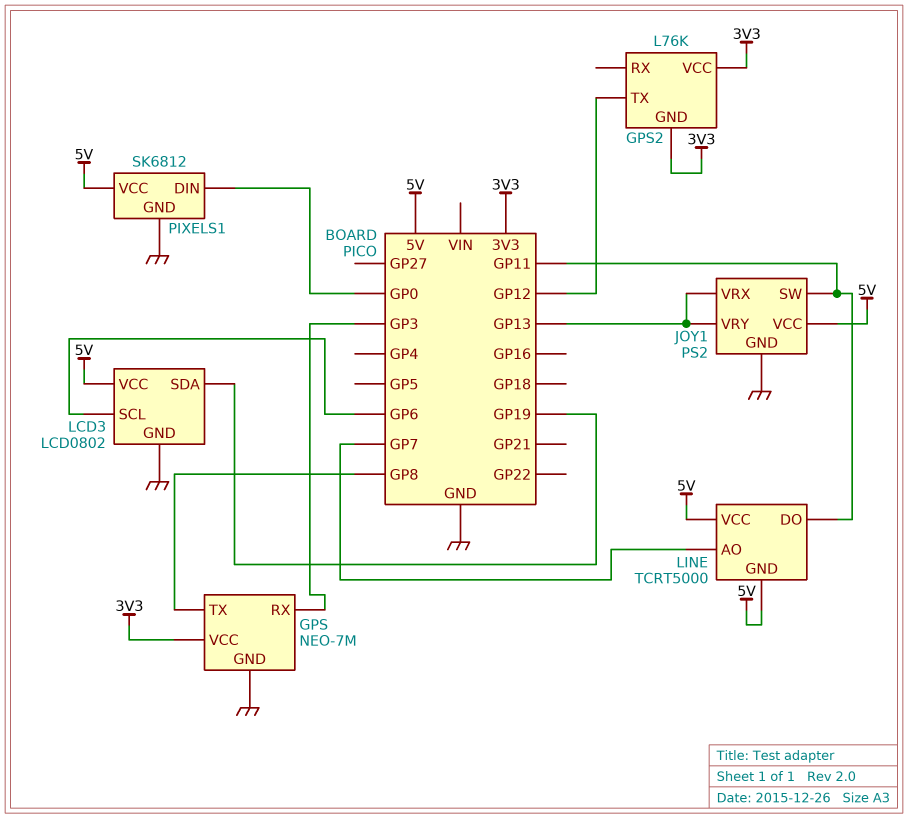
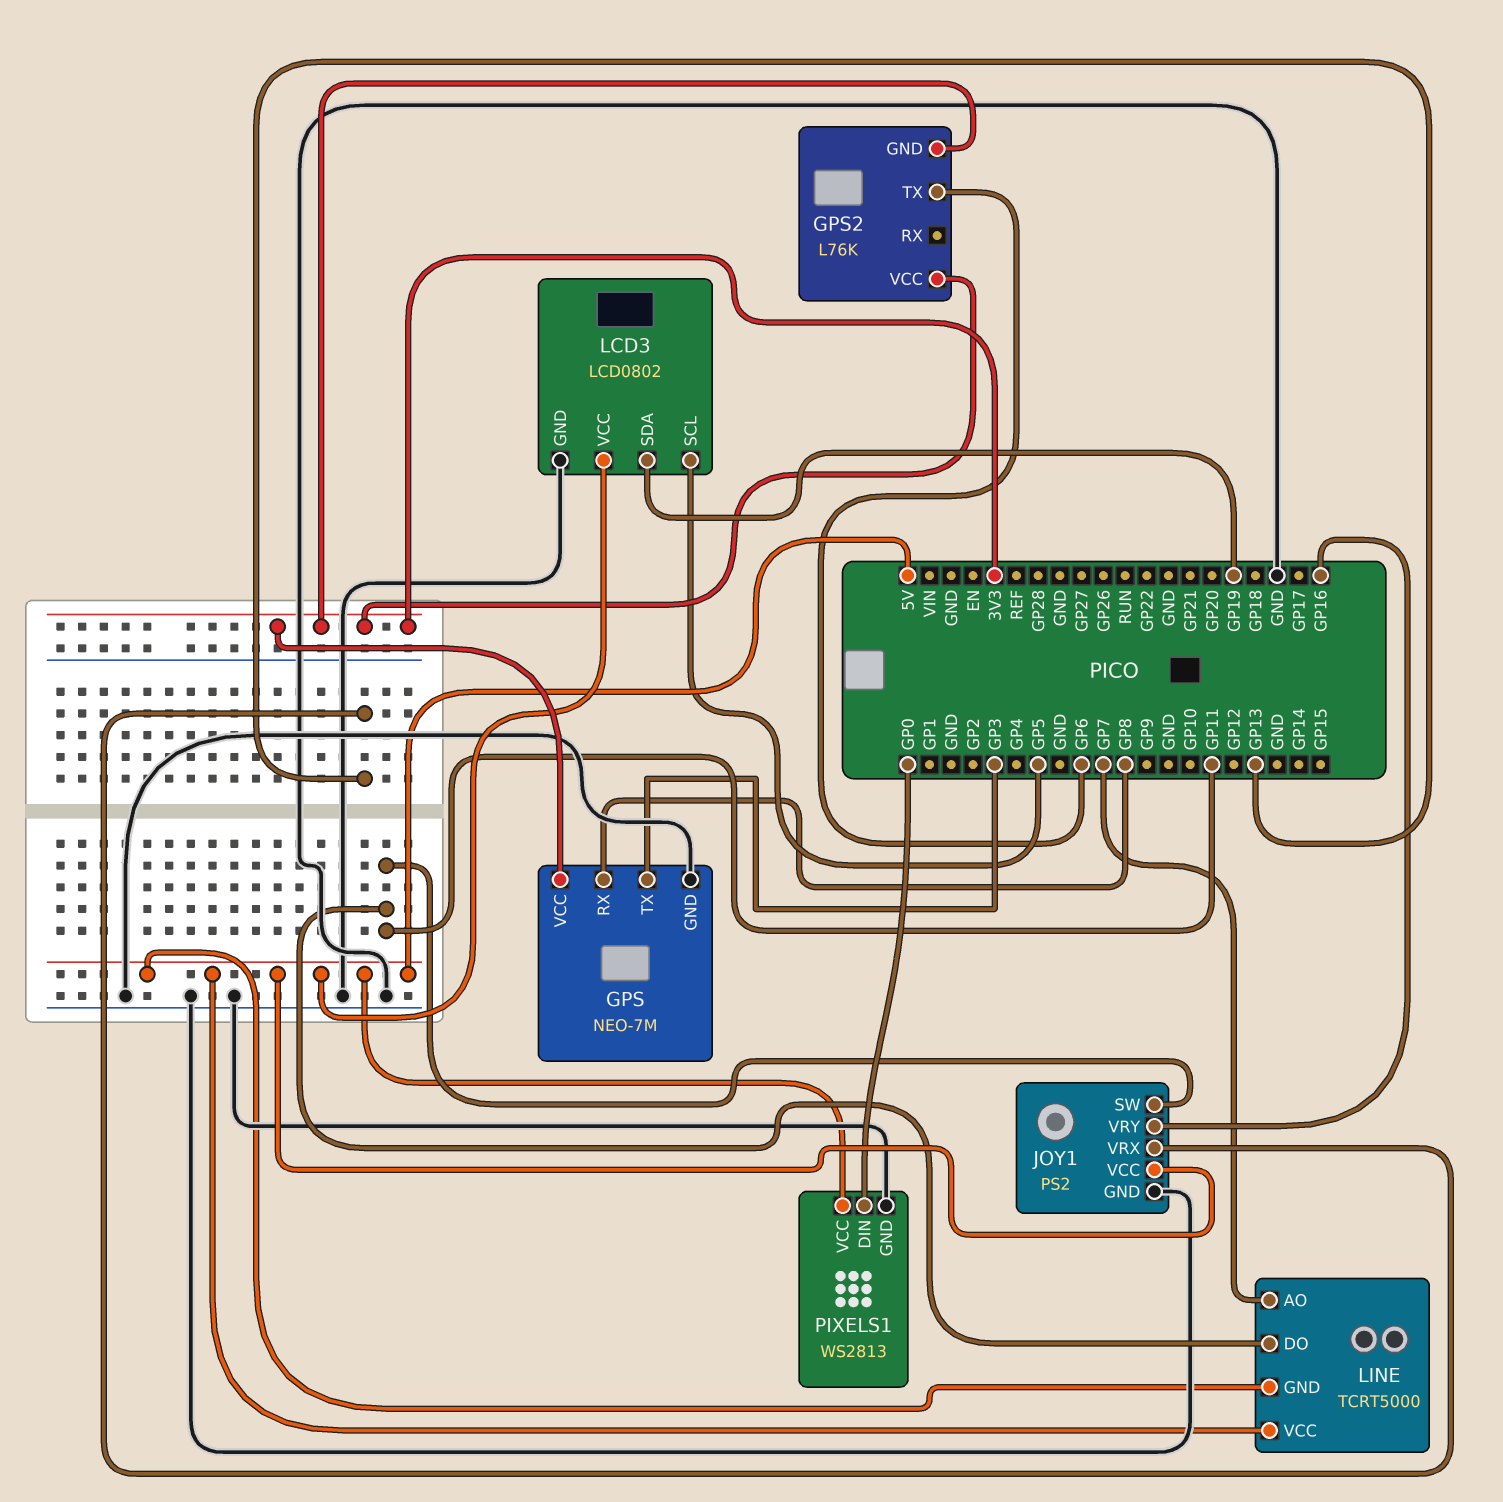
GPS pin RX: GP3 -> GP8
GPS pin TX: GP8 -> GP3
GPS2 pin TX: GP12 -> GP6
JOY1 pin VRY: GP13 -> GP16
LCD3 pin SCL: GP6 -> GP5
PIXELS1: SK6812 -> WS2813

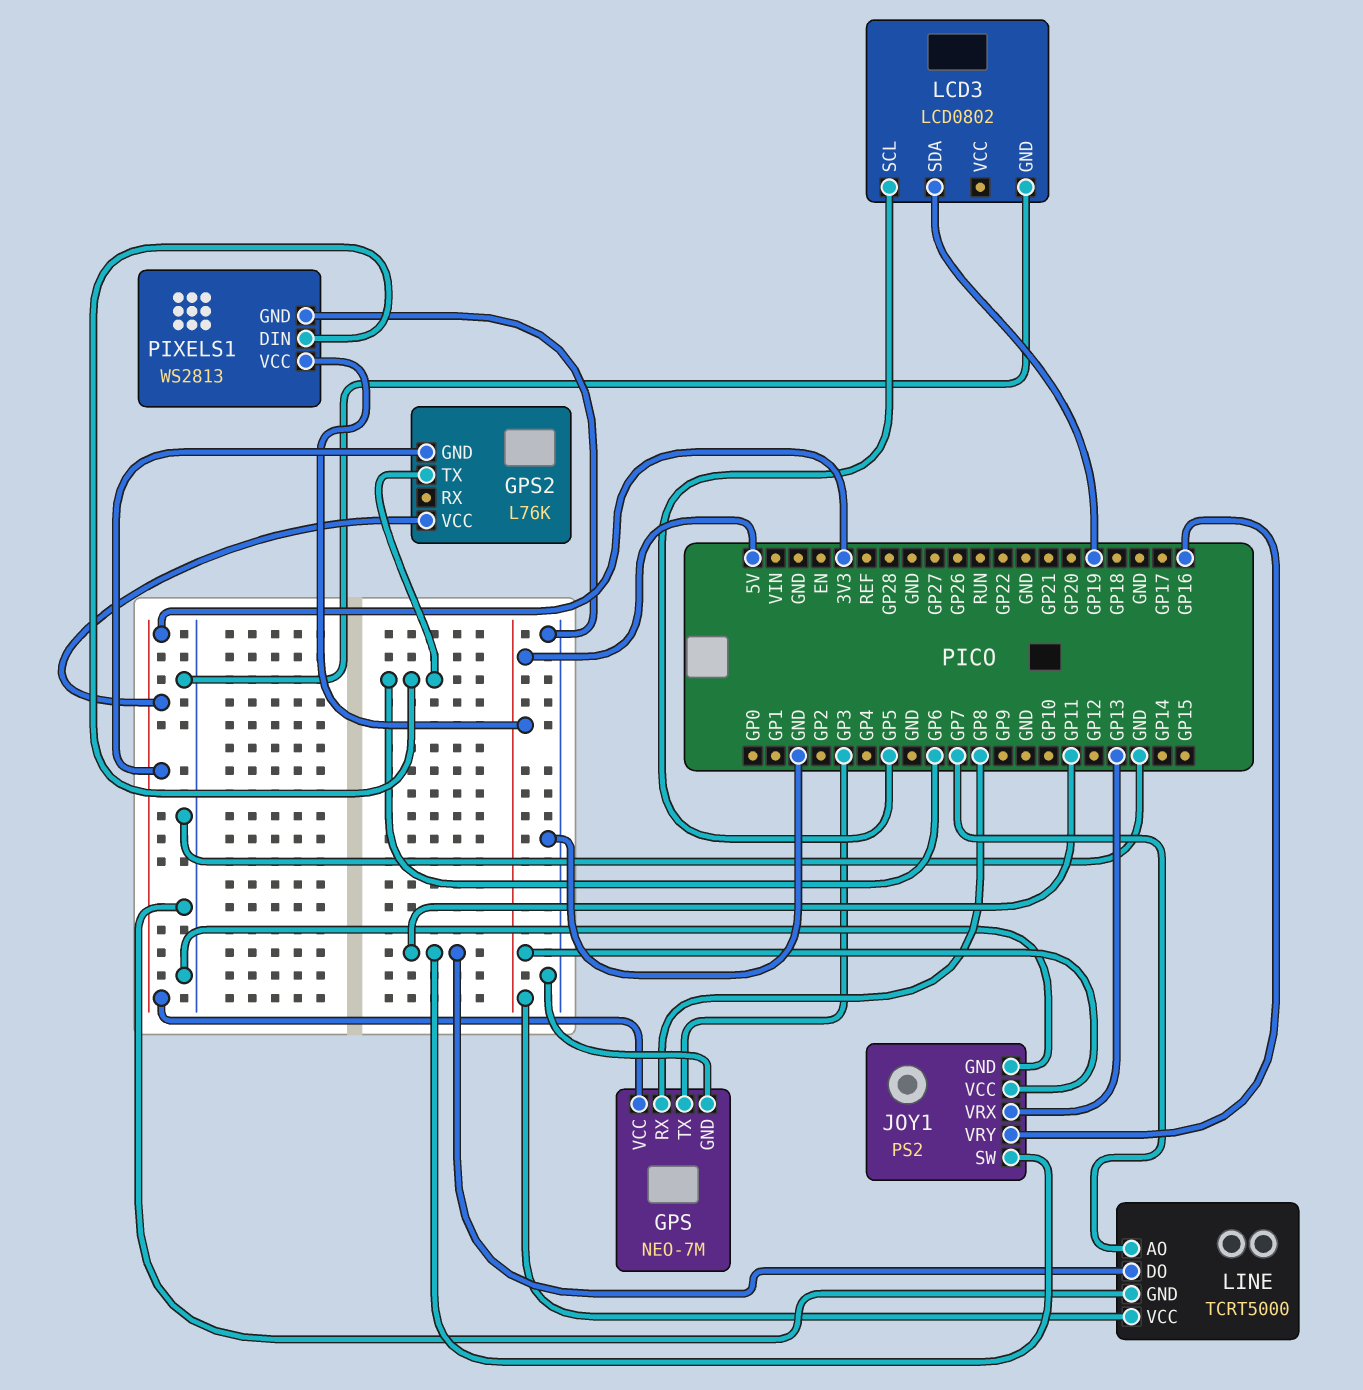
LCD3 pin VCC: 5V -> none
LINE pin GND: 5V -> GND
PIXELS1 pin DIN: GP0 -> GP6

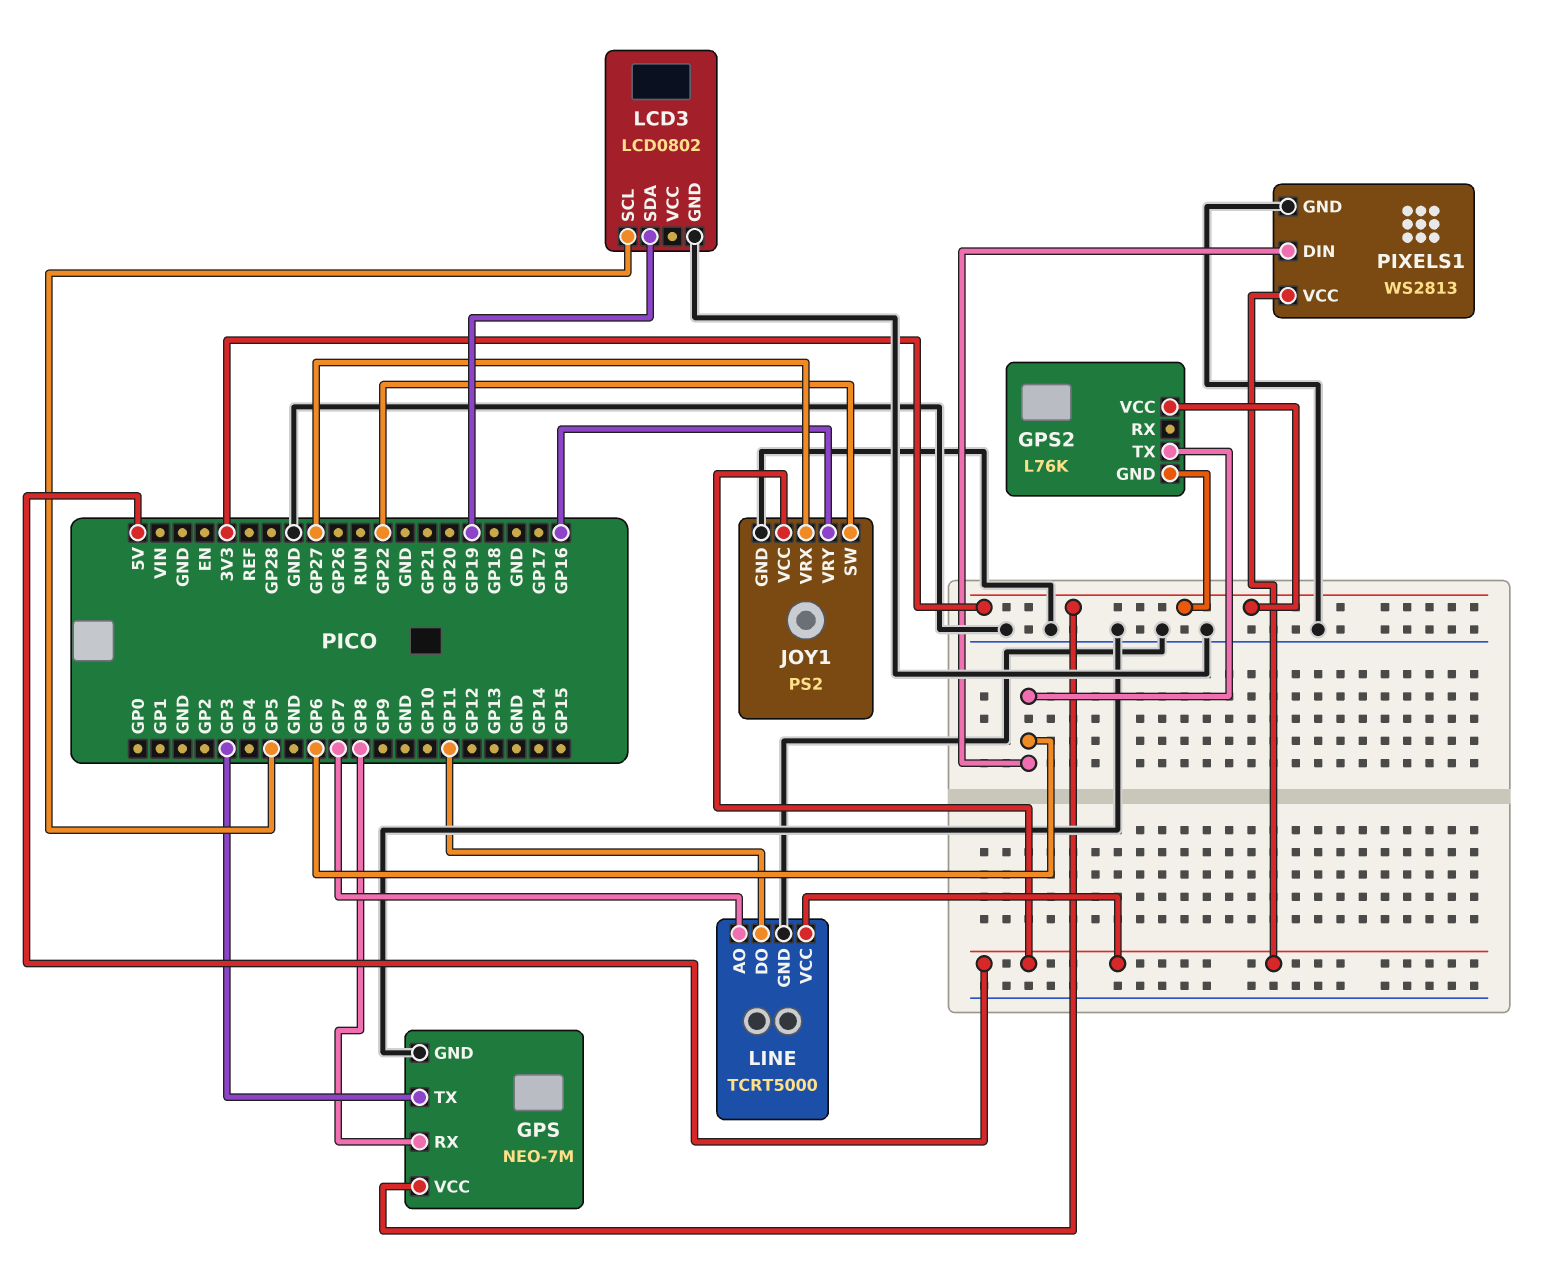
JOY1 pin SW: GP11 -> GP22
JOY1 pin VRX: GP13 -> GP27

